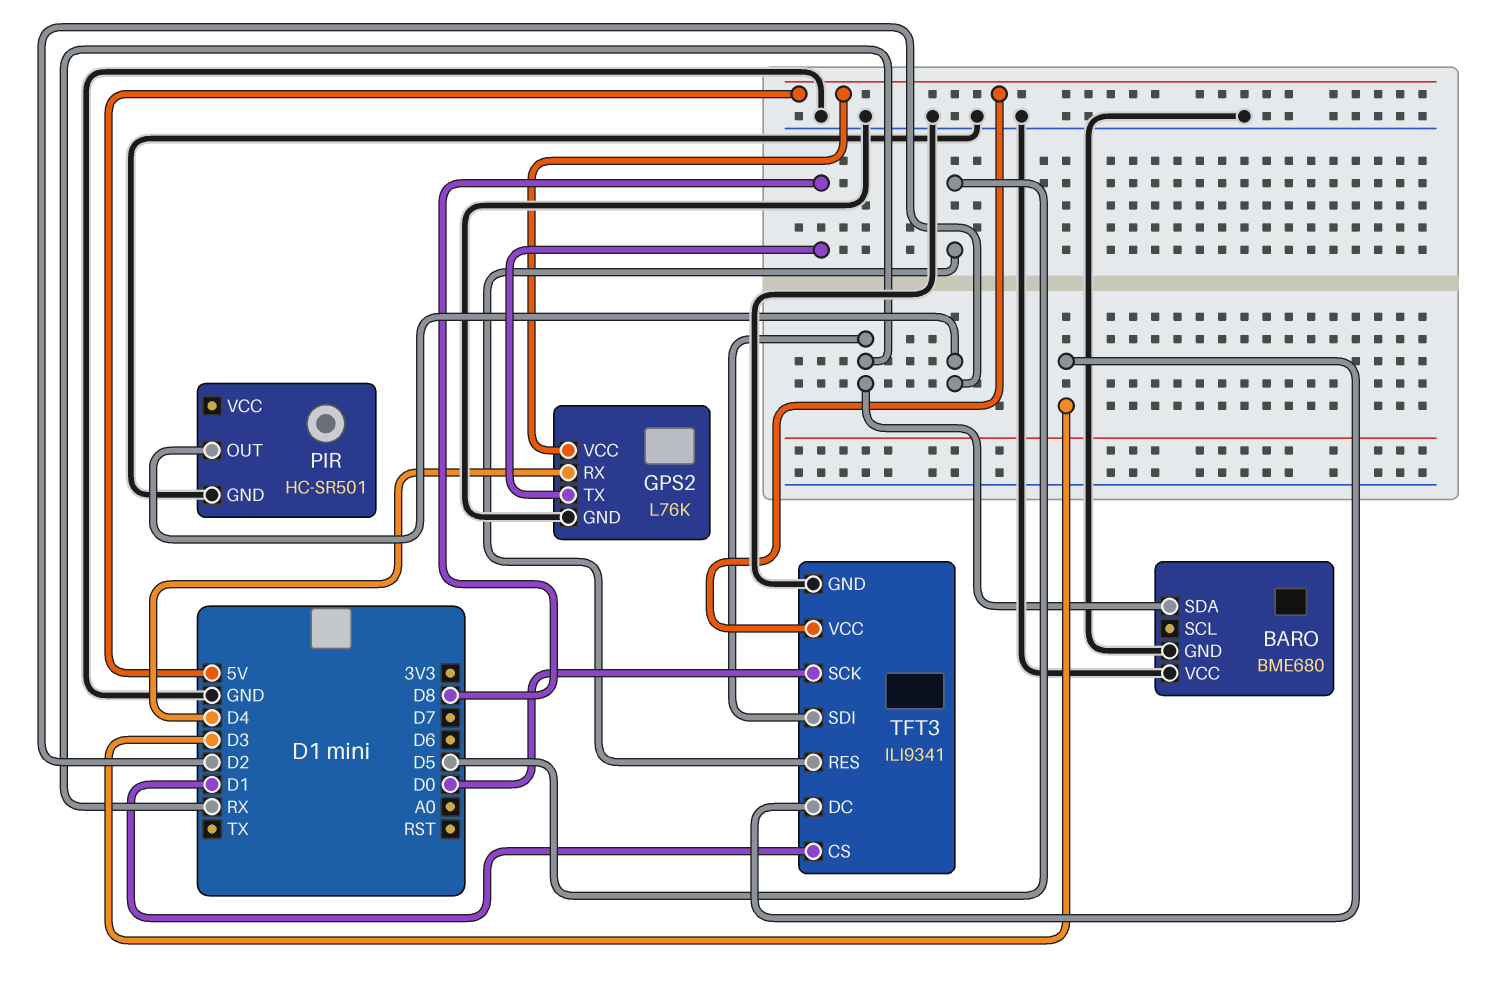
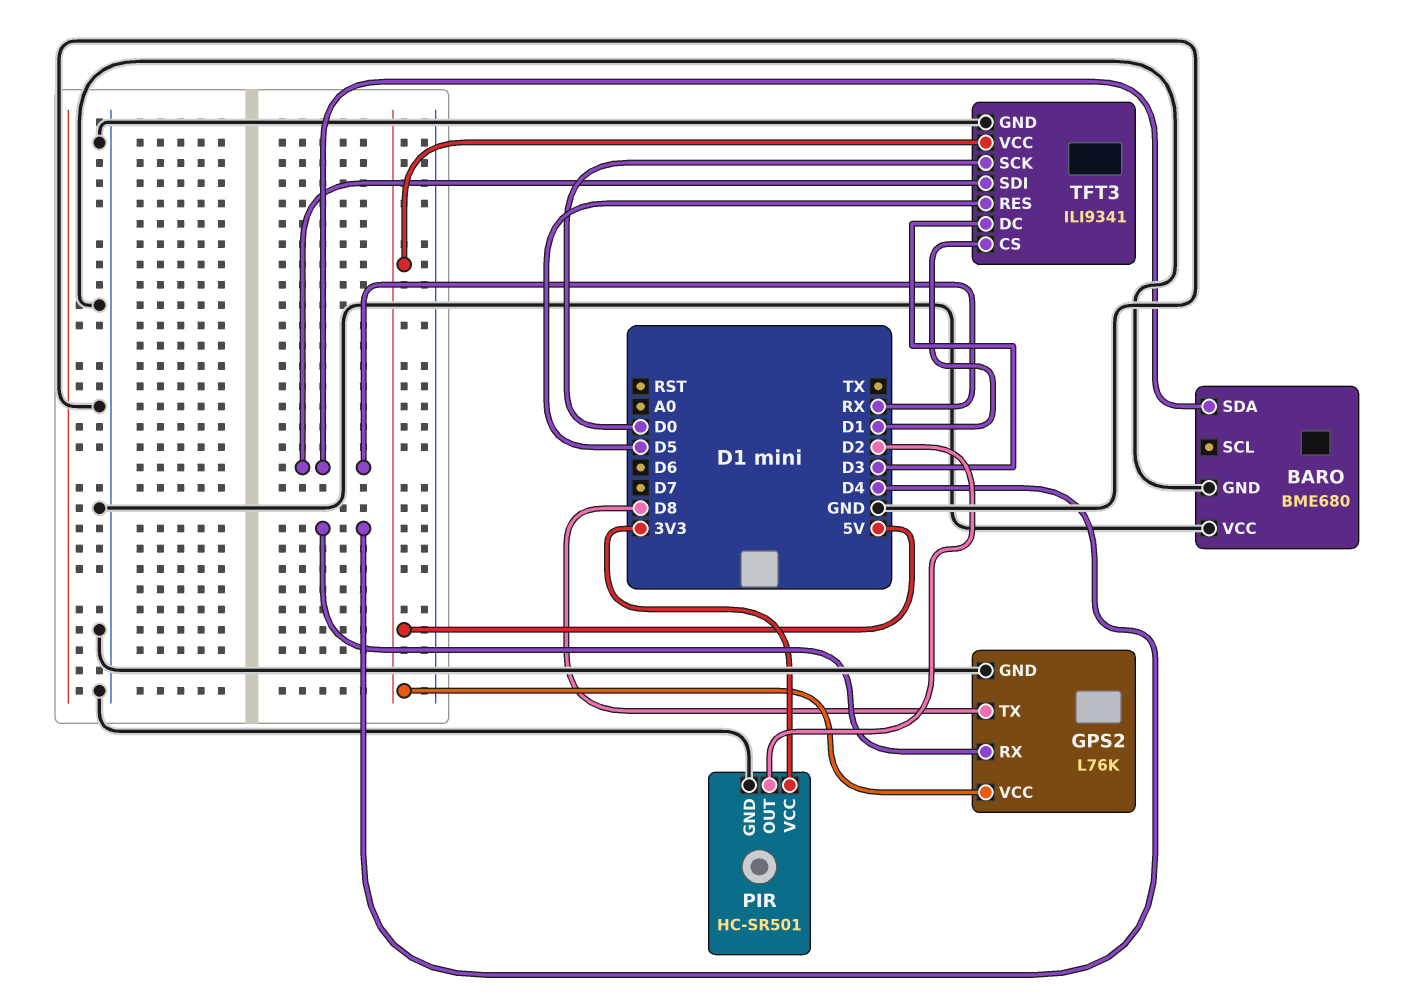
PIR pin VCC: none -> 3V3

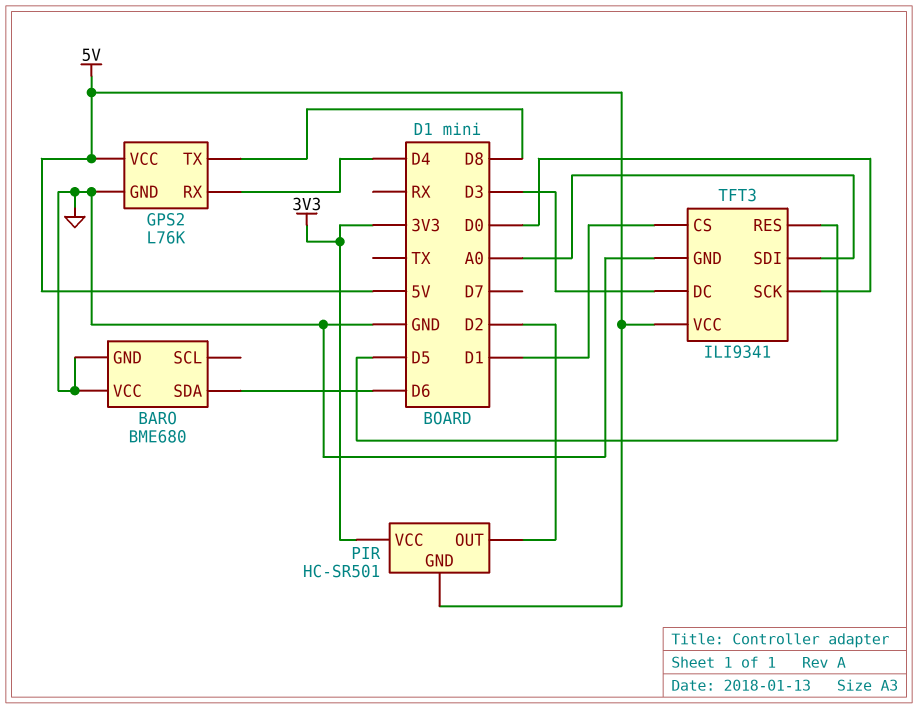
BARO pin SDA: RX -> D6
PIR pin GND: GND -> 5V
TFT3 pin SDI: RX -> A0

